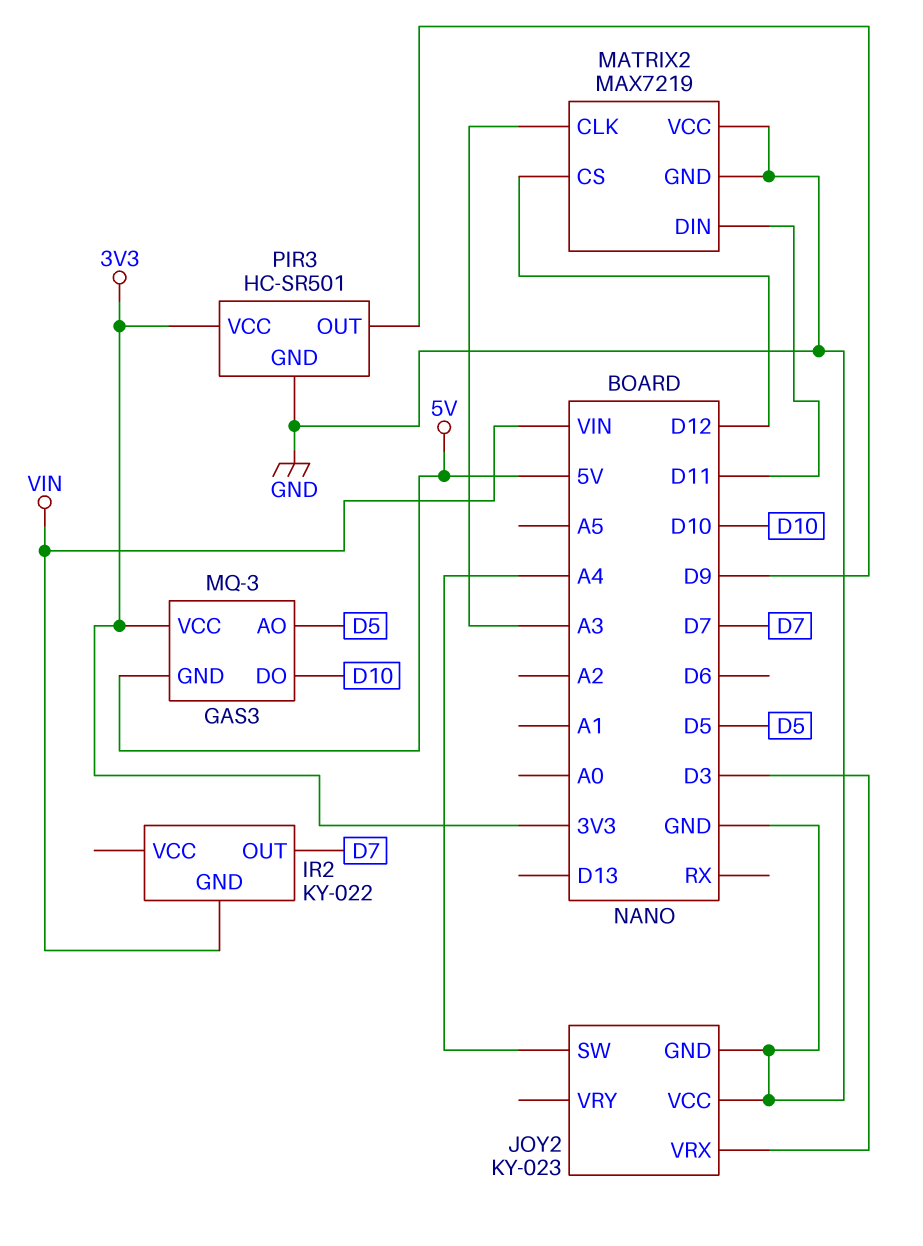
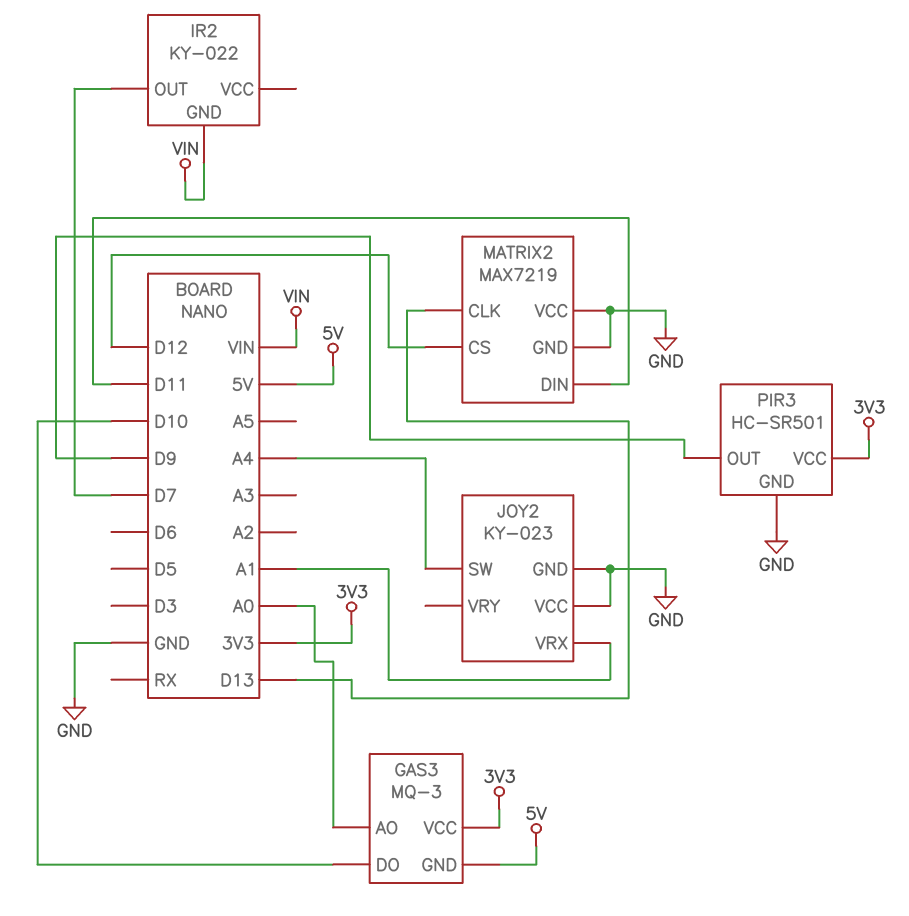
GAS3 pin AO: D5 -> A0
JOY2 pin VRX: D3 -> A1
MATRIX2 pin CLK: A3 -> D13

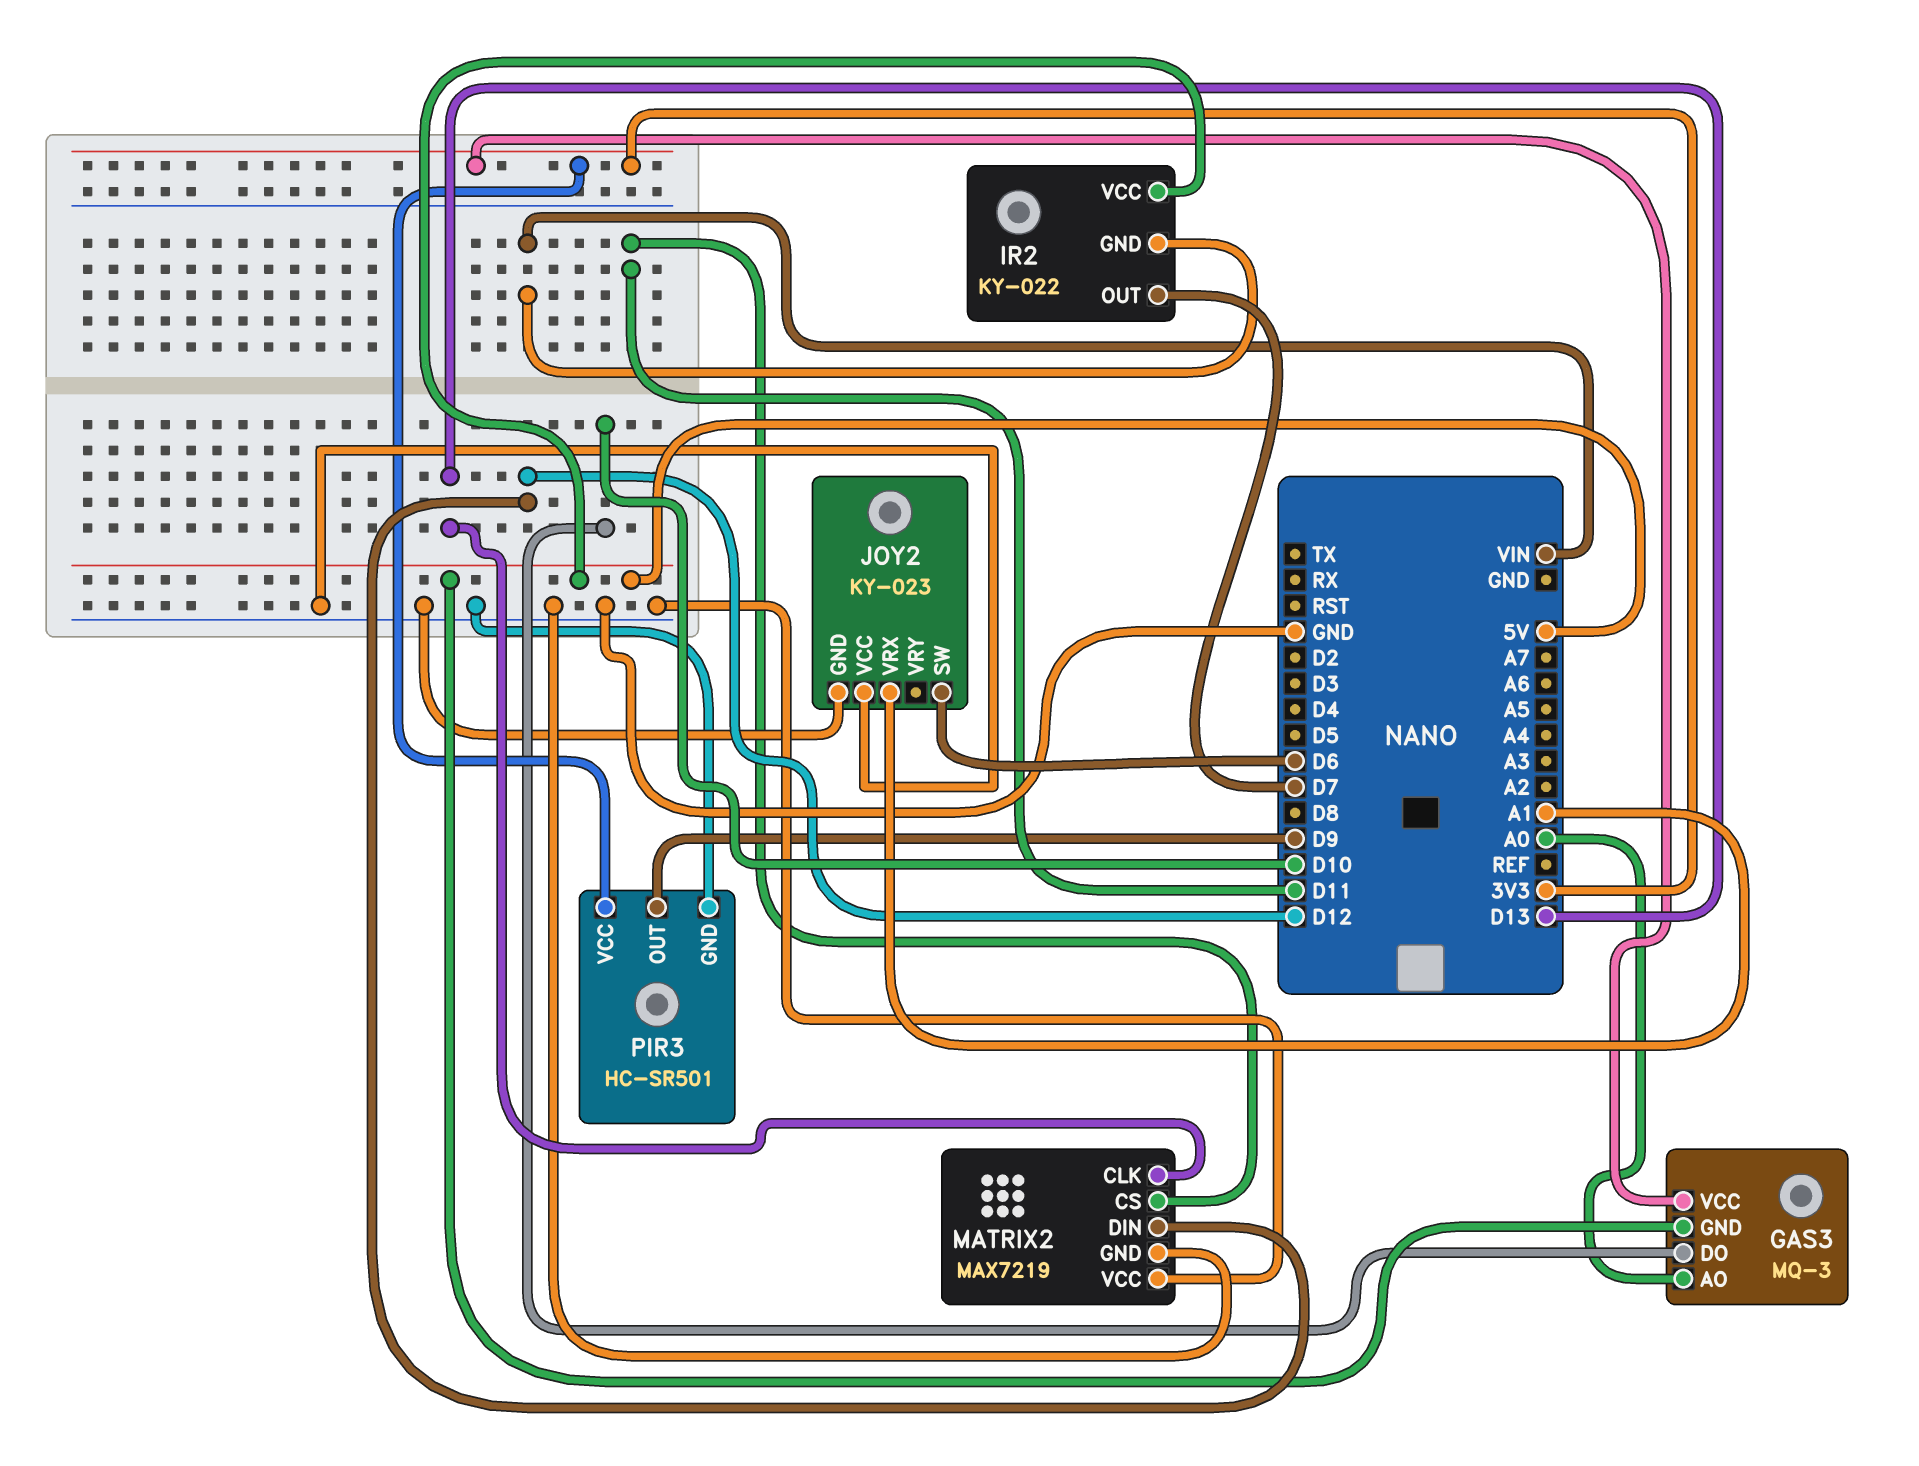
IR2 pin VCC: none -> 5V
JOY2 pin SW: A4 -> D6
MATRIX2 pin CS: D12 -> D11
MATRIX2 pin DIN: D11 -> D12

